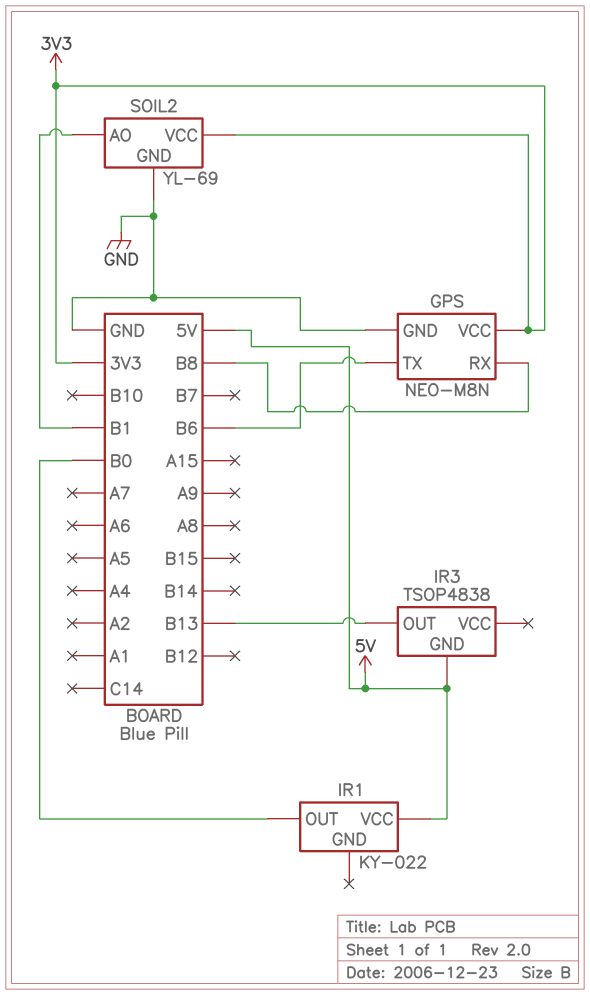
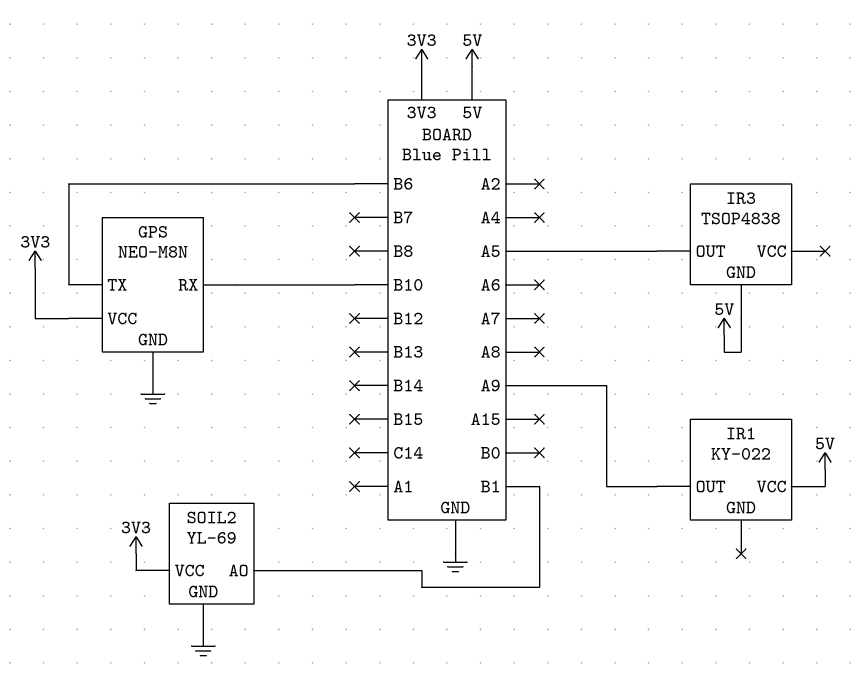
GPS pin RX: B8 -> B10
IR1 pin OUT: B0 -> A9
IR3 pin OUT: B13 -> A5

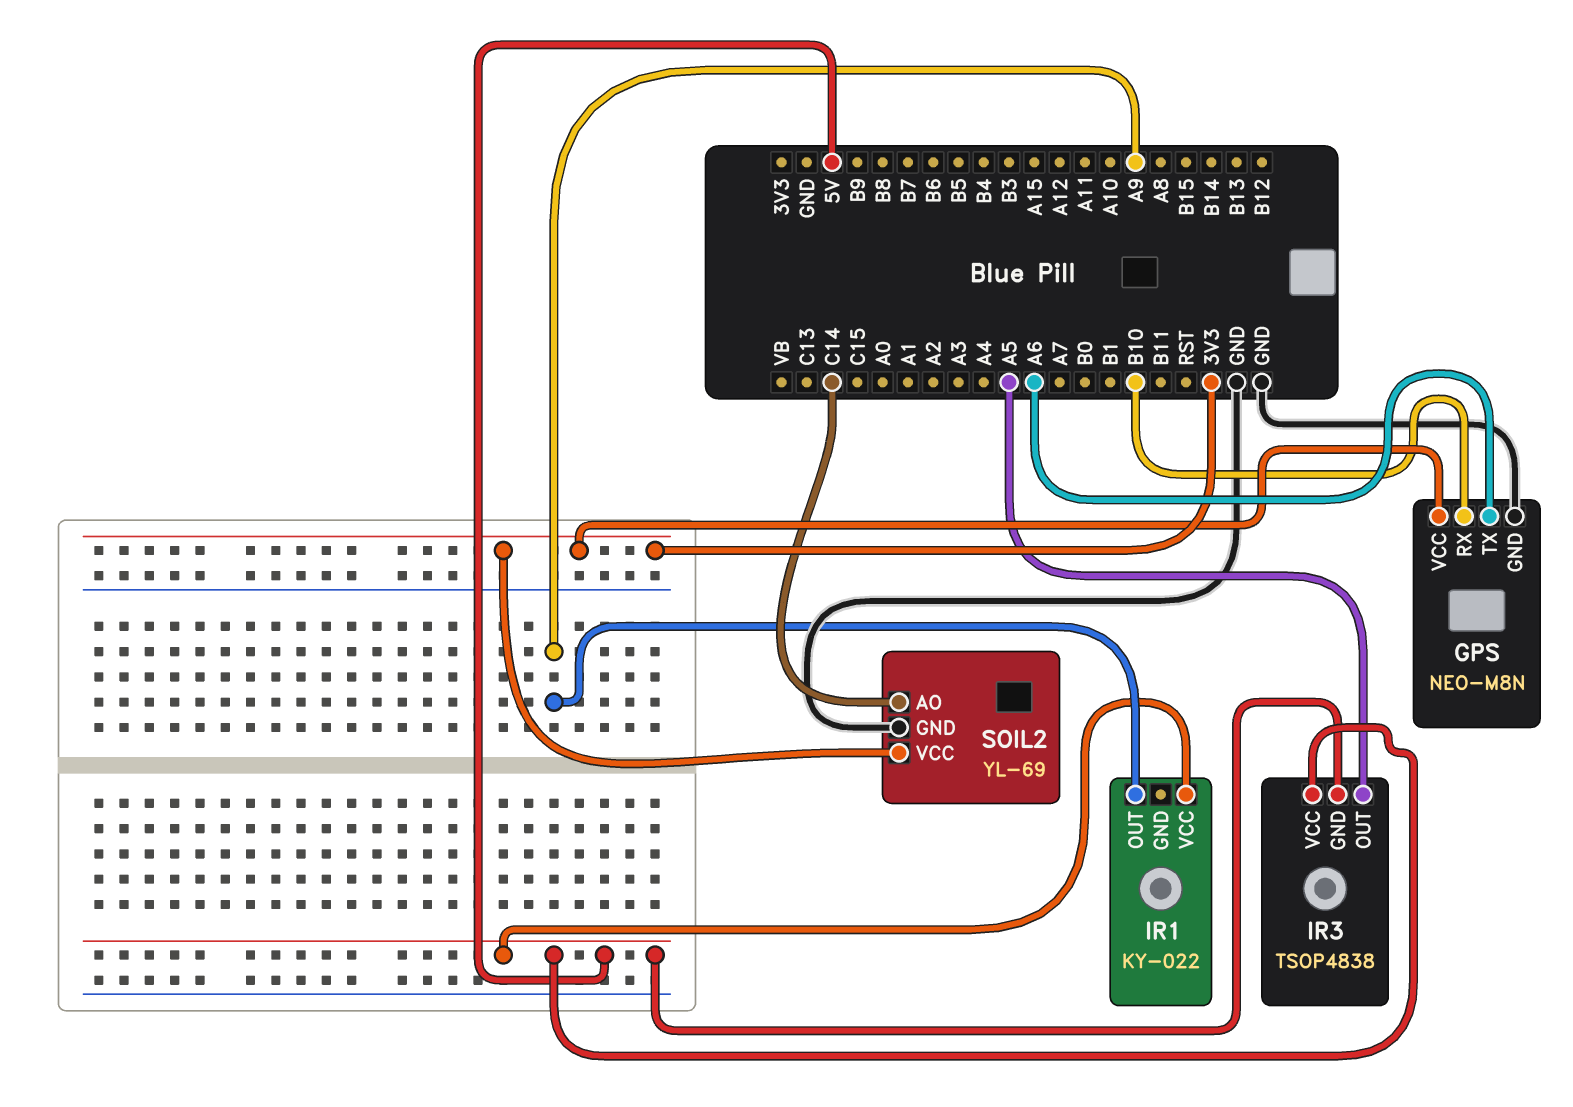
GPS pin TX: B6 -> A6
IR3 pin VCC: none -> 5V
SOIL2 pin AO: B1 -> C14

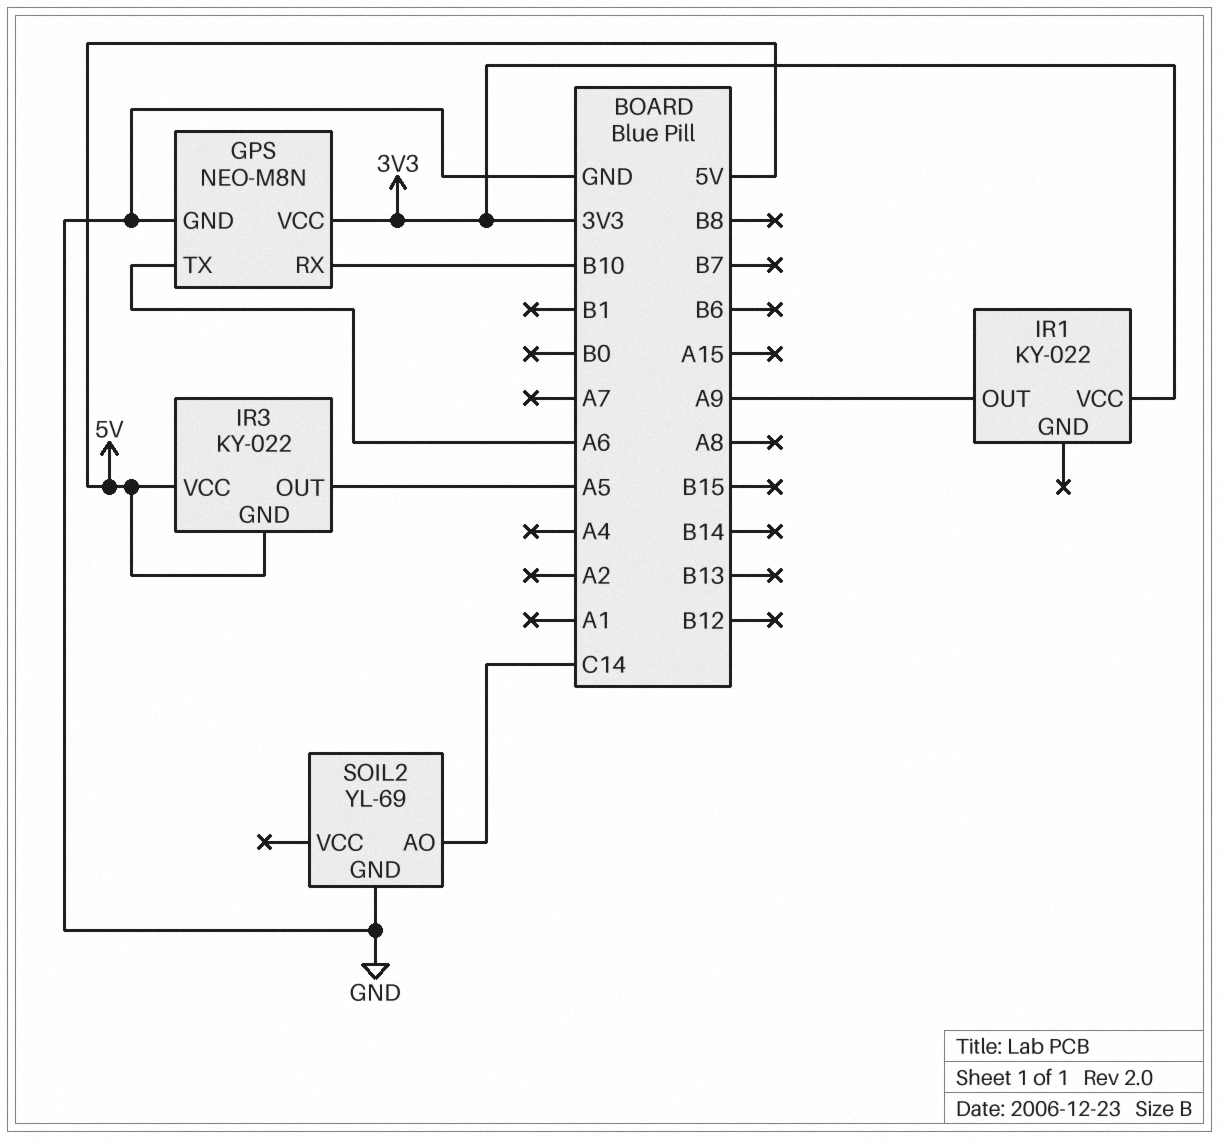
IR1 pin VCC: 5V -> 3V3
IR3: TSOP4838 -> KY-022
SOIL2 pin VCC: 3V3 -> none

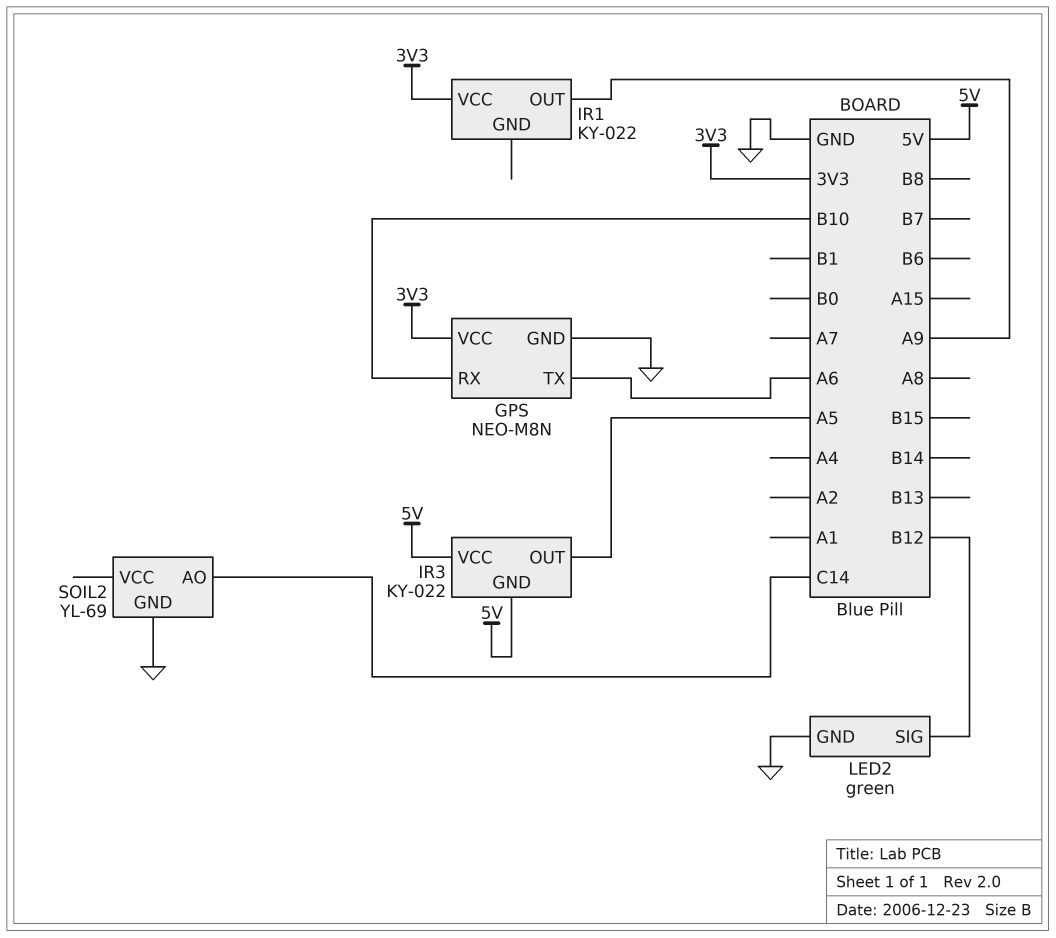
LED2: none -> green
LED2 pin GND: none -> GND
LED2 pin SIG: none -> B12

